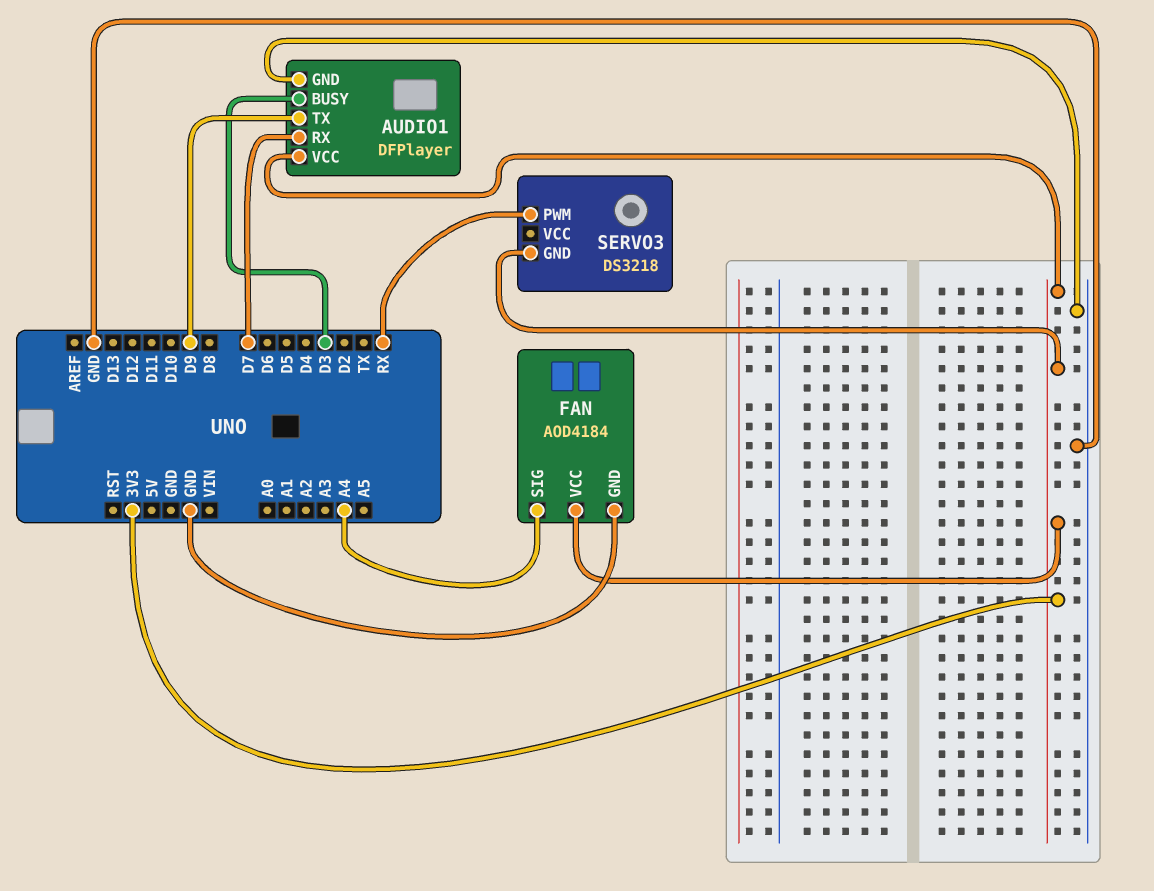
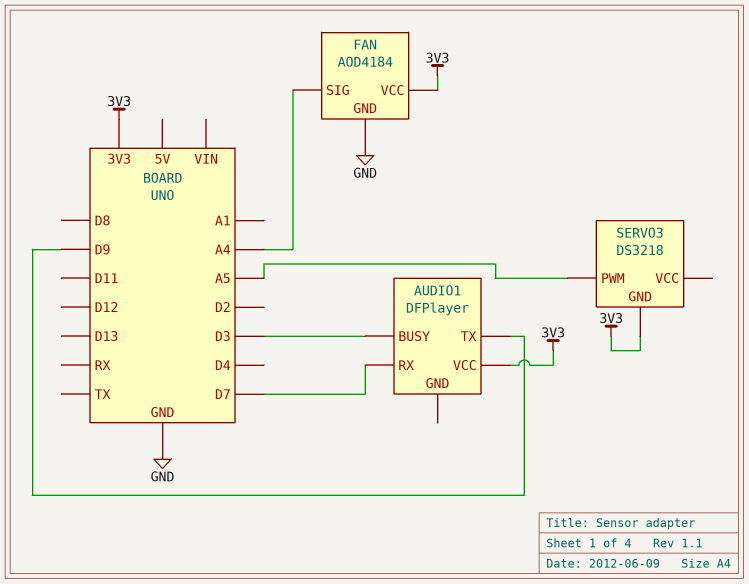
AUDIO1 pin GND: GND -> none
SERVO3 pin PWM: RX -> A5

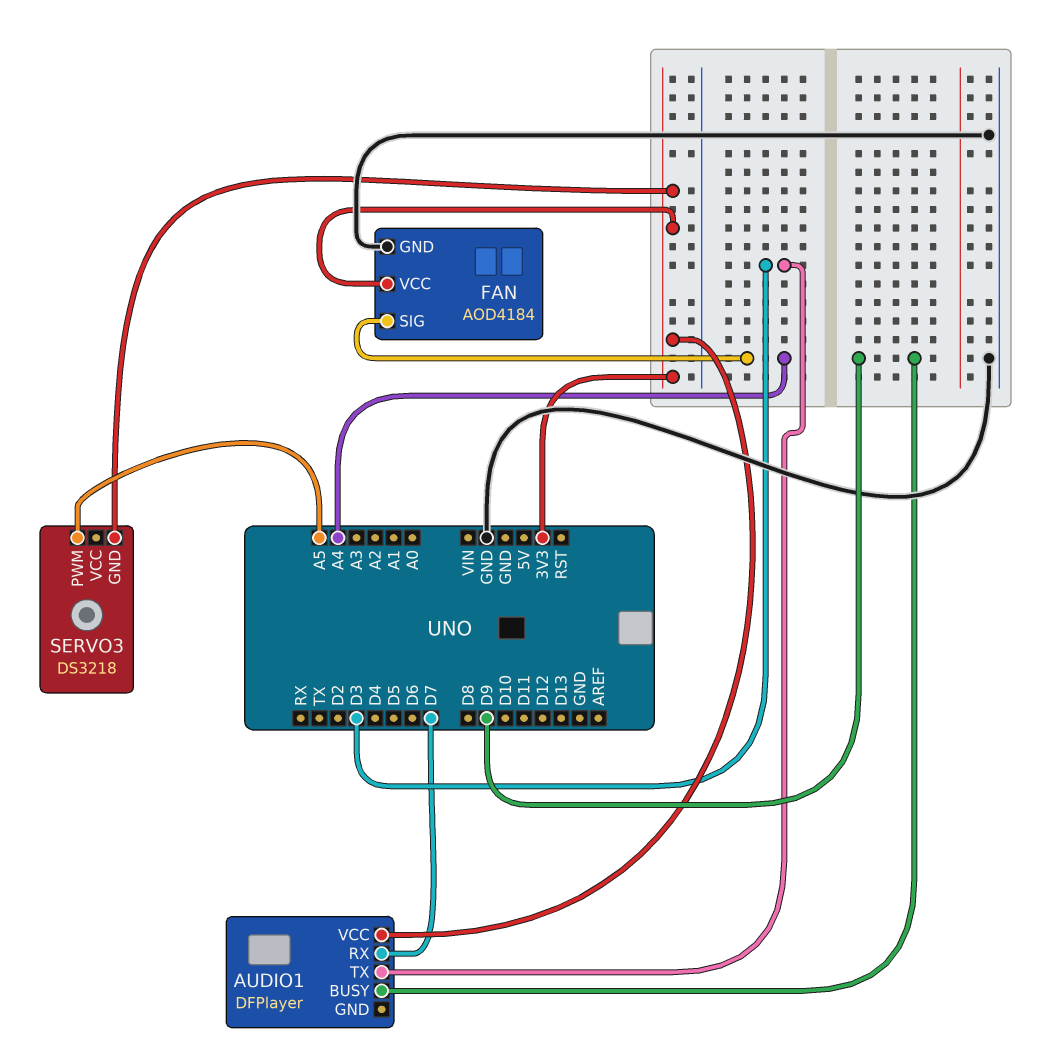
AUDIO1 pin BUSY: D3 -> D9
AUDIO1 pin TX: D9 -> D3

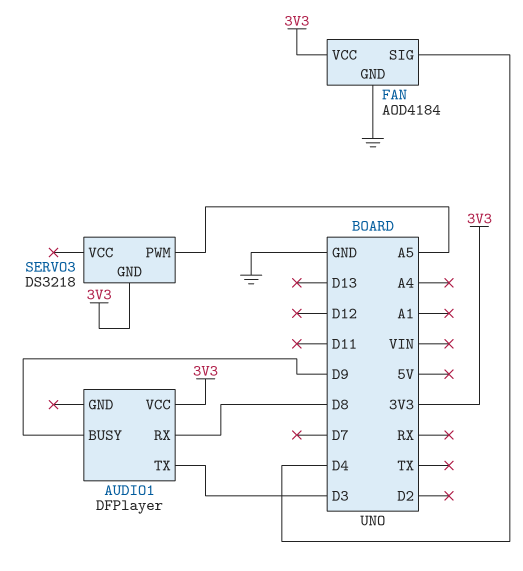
AUDIO1 pin RX: D7 -> D8
FAN pin SIG: A4 -> D4

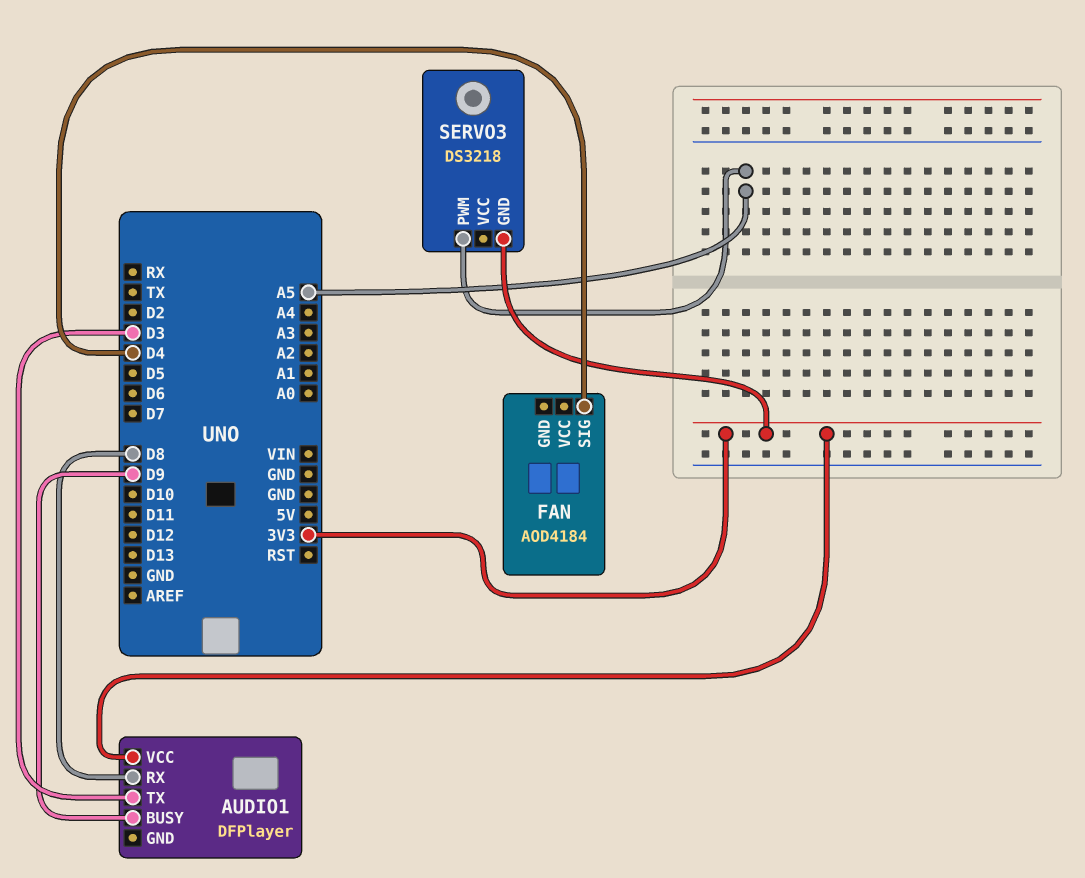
FAN pin GND: GND -> none
FAN pin VCC: 3V3 -> none

